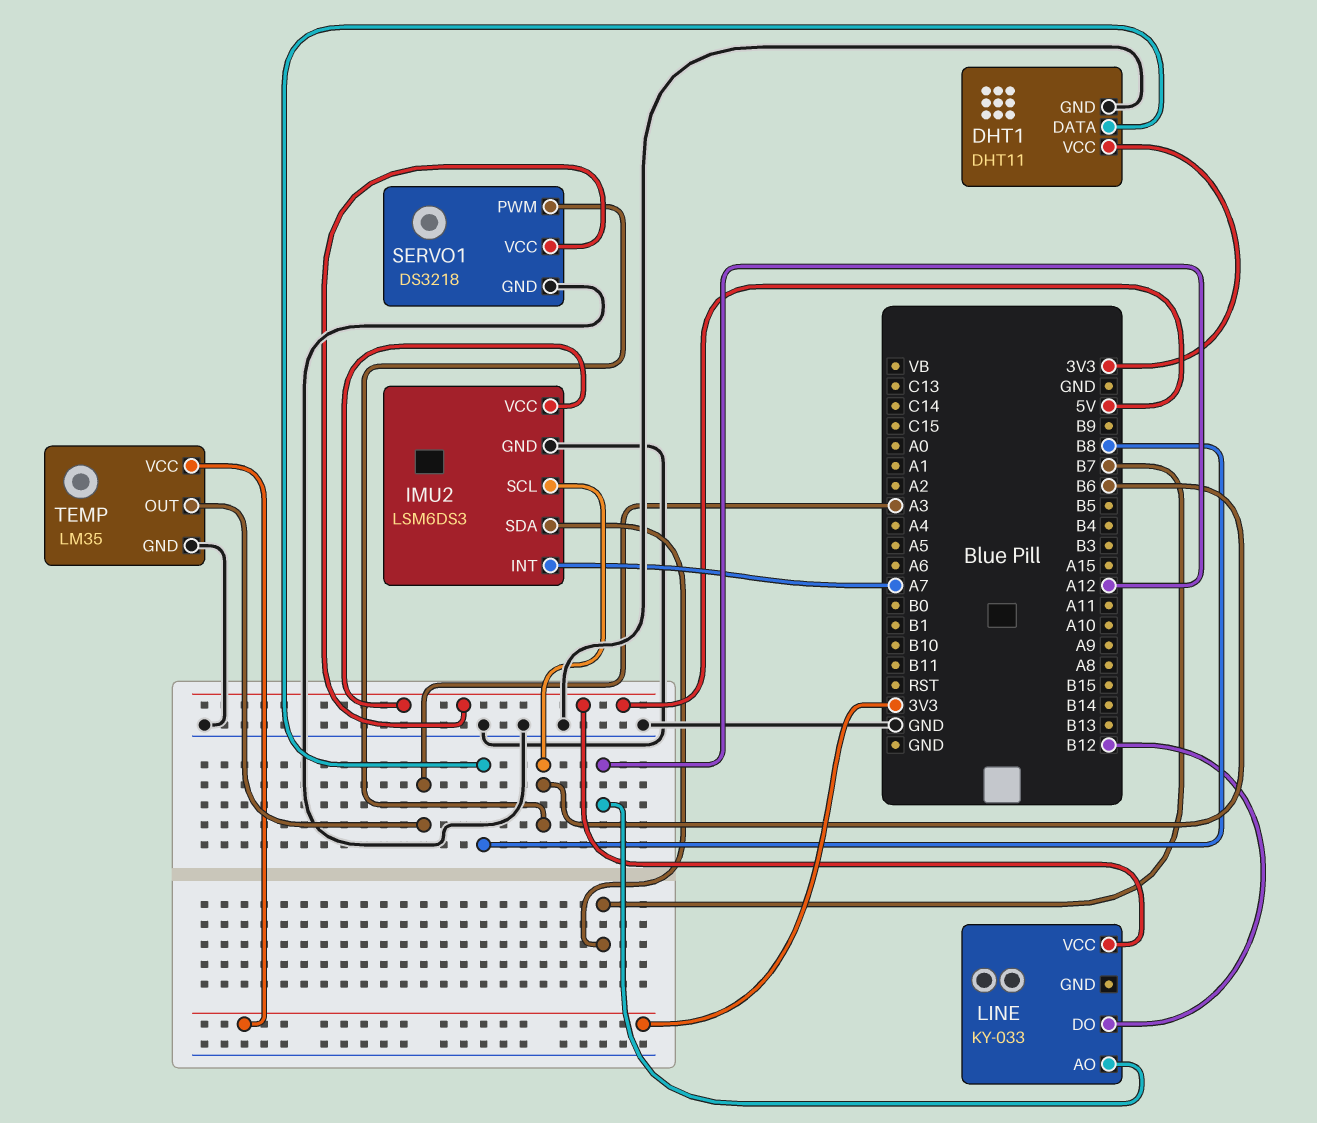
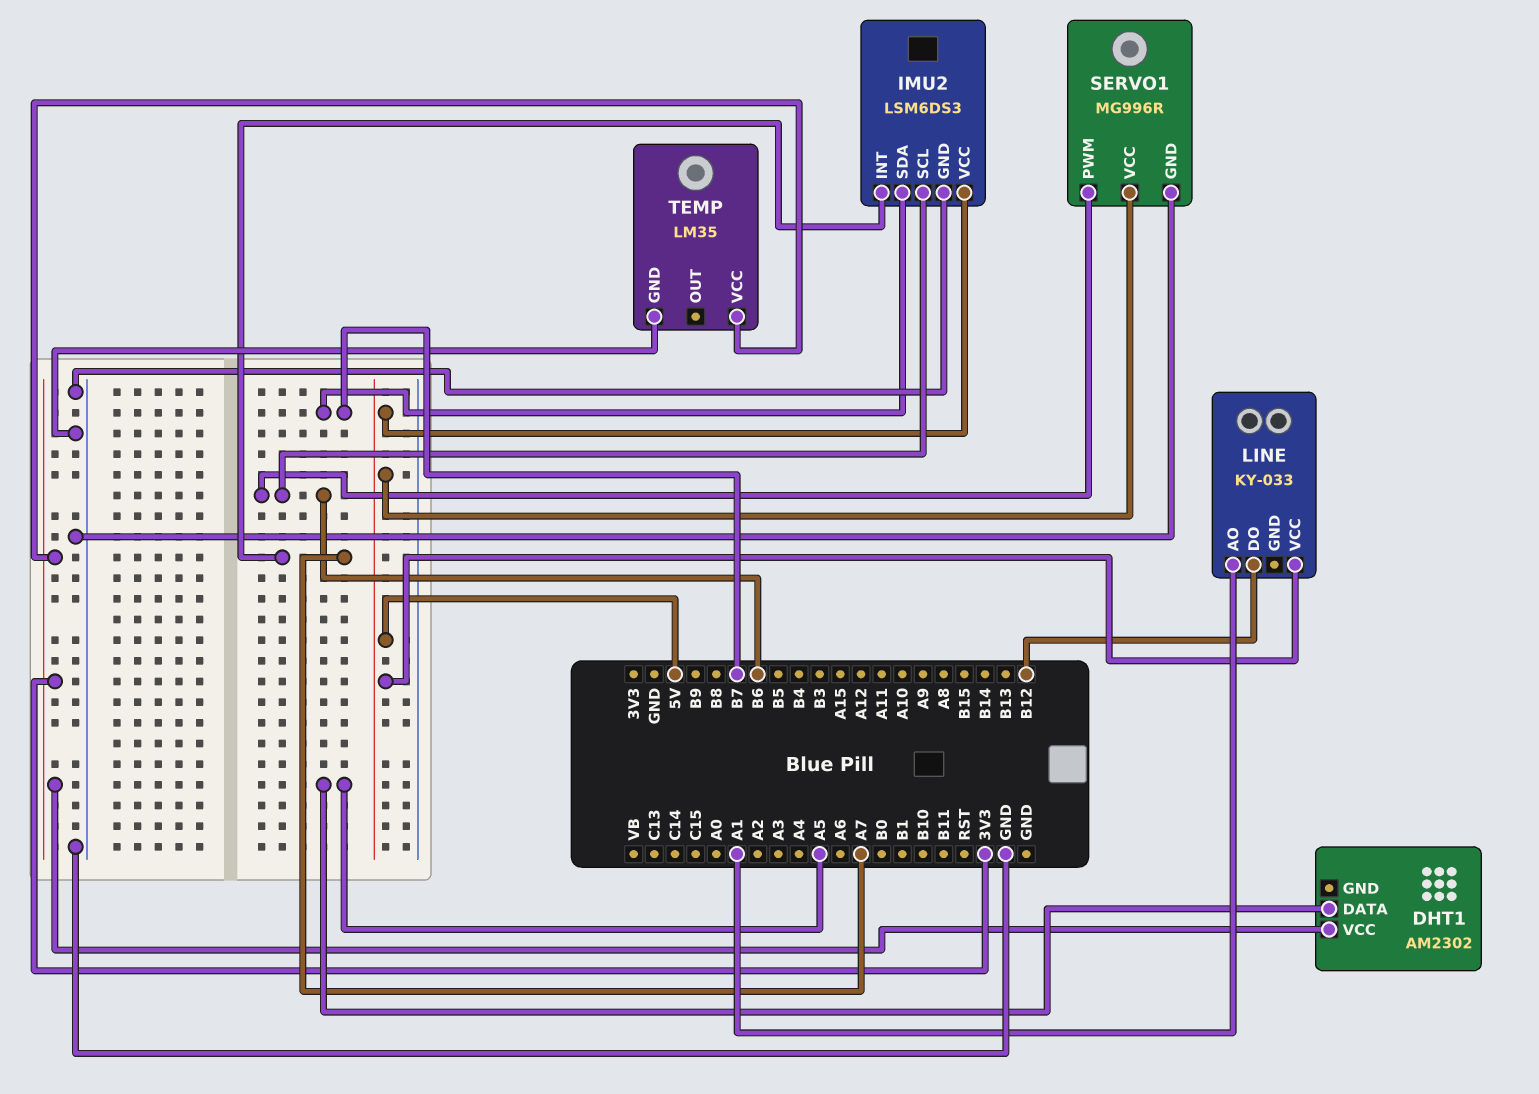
DHT1: DHT11 -> AM2302
DHT1 pin DATA: B8 -> A5
DHT1 pin GND: GND -> none
LINE pin AO: A12 -> A1
SERVO1: DS3218 -> MG996R
TEMP pin OUT: A3 -> none

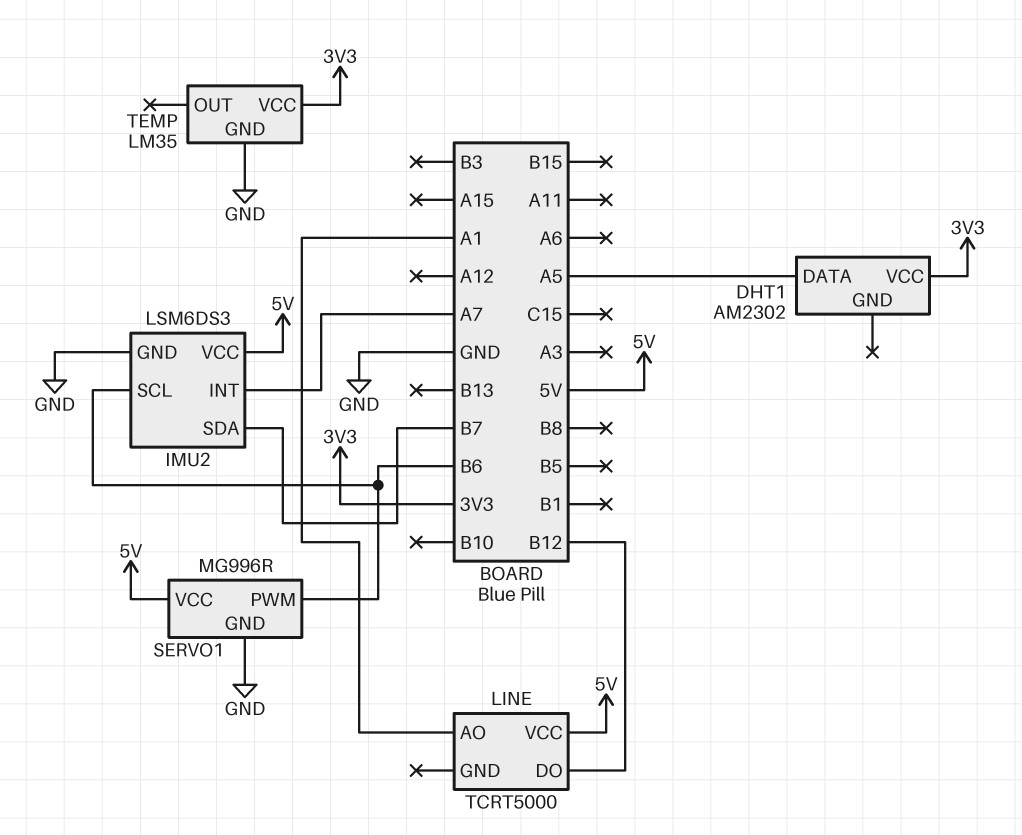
LINE: KY-033 -> TCRT5000

